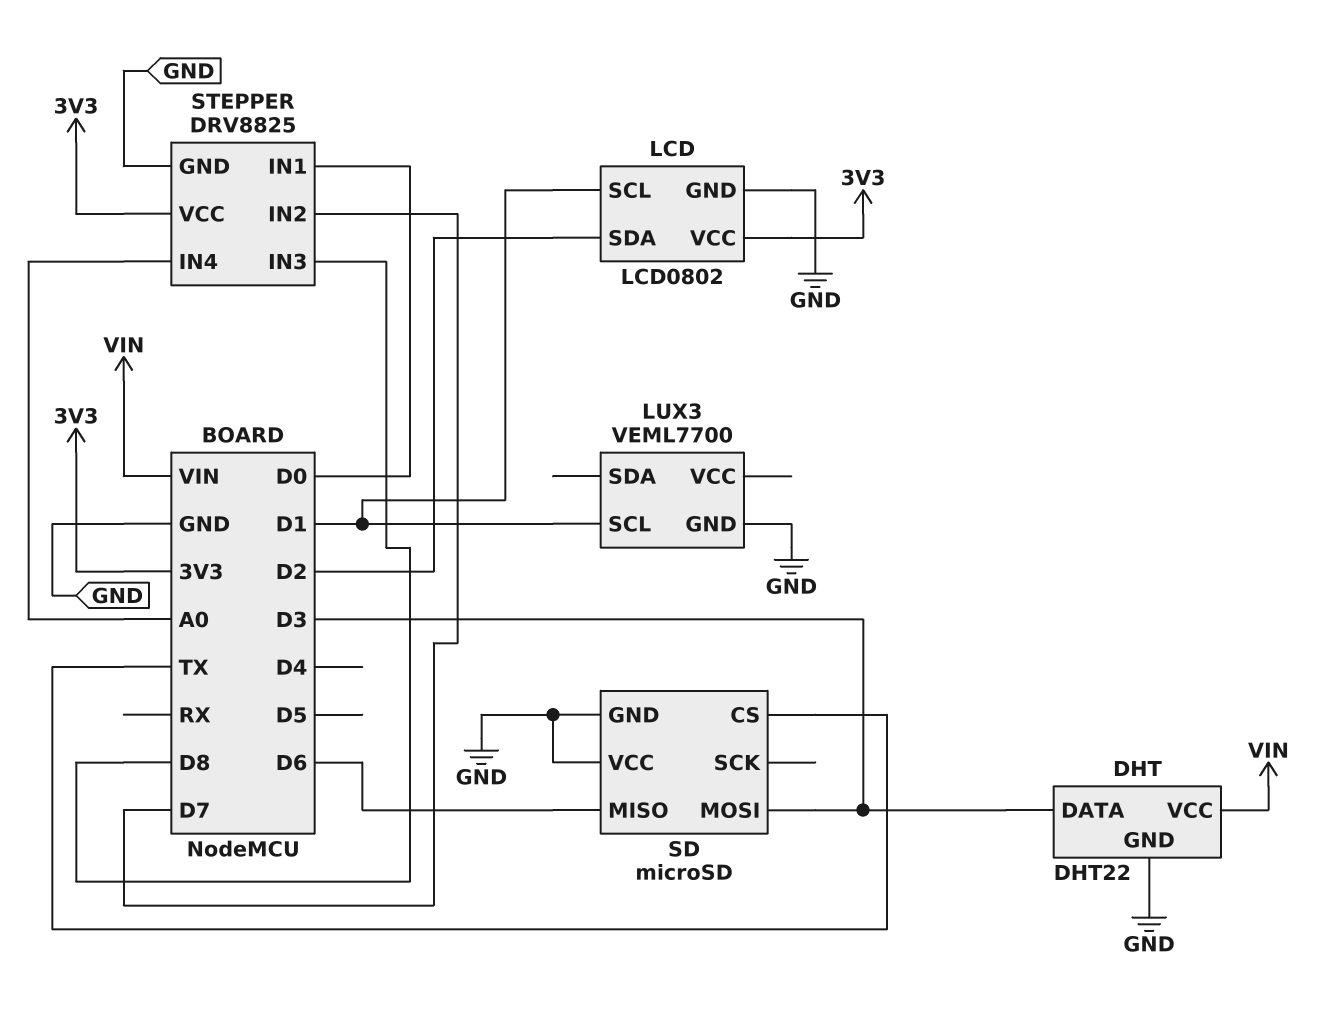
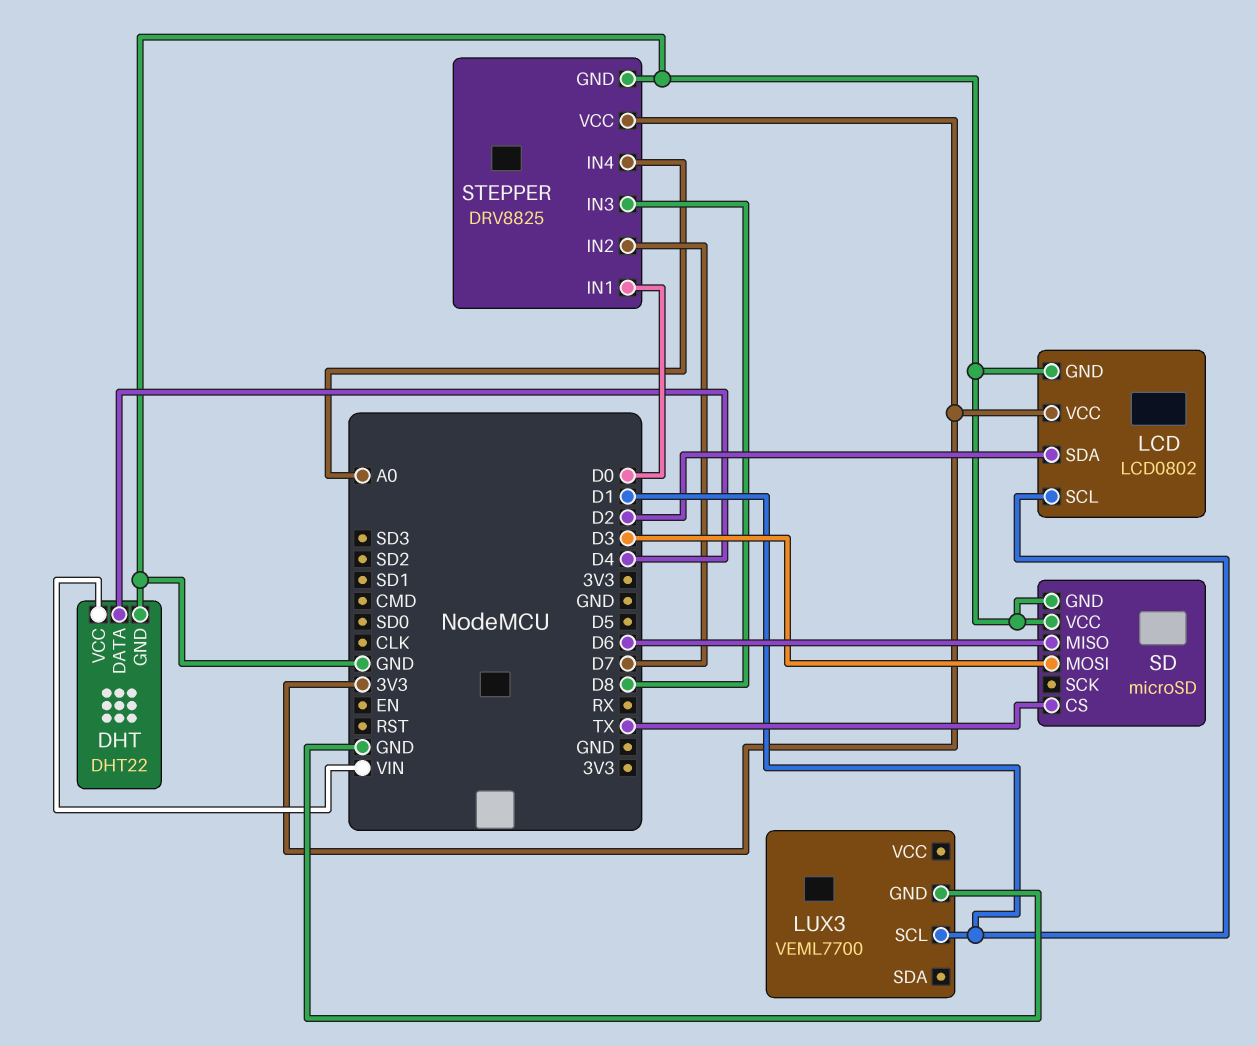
DHT pin DATA: D3 -> D4

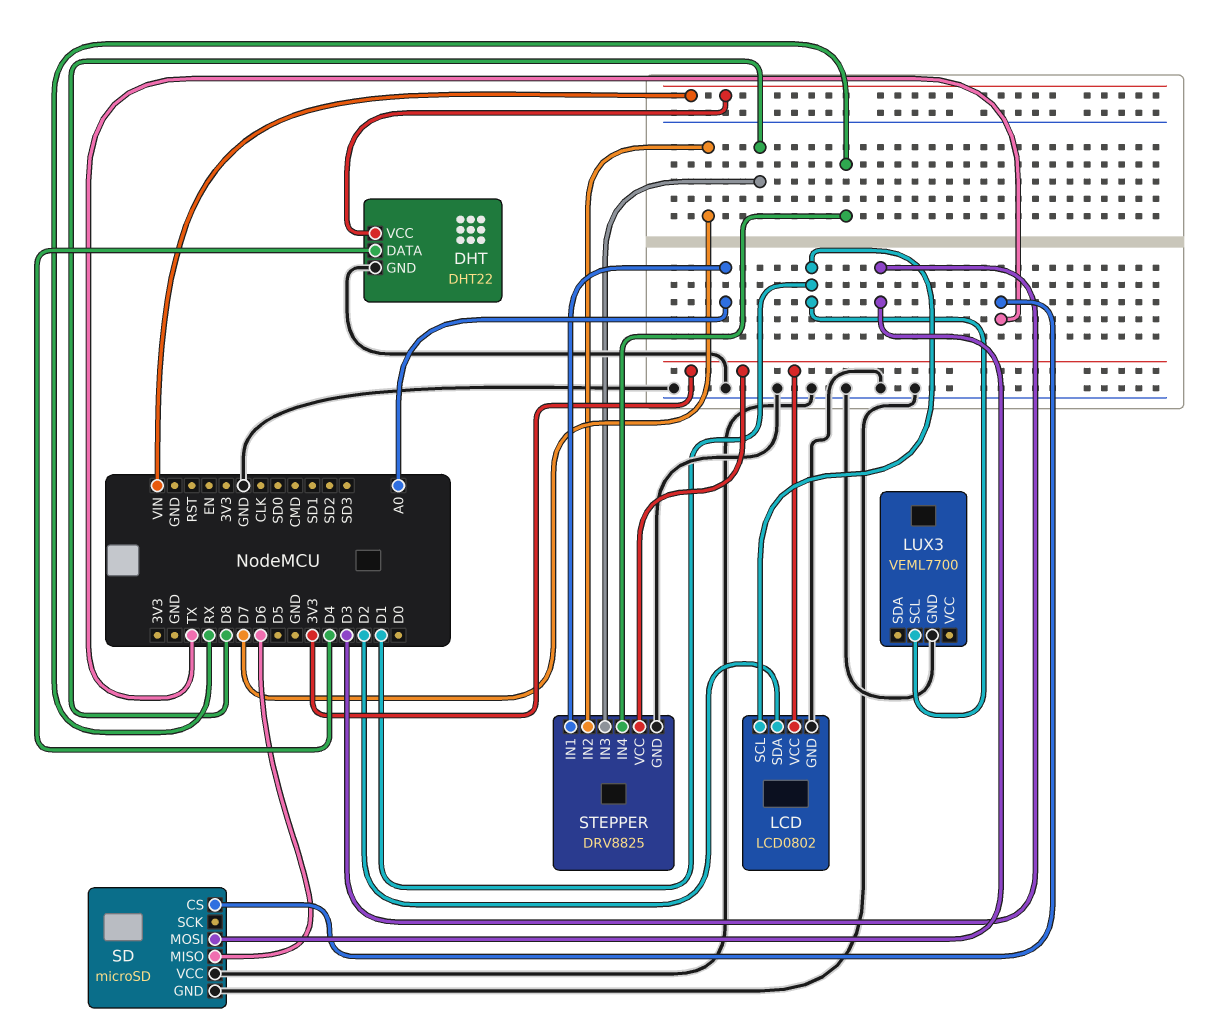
STEPPER pin IN1: D0 -> A0
STEPPER pin IN4: A0 -> RX

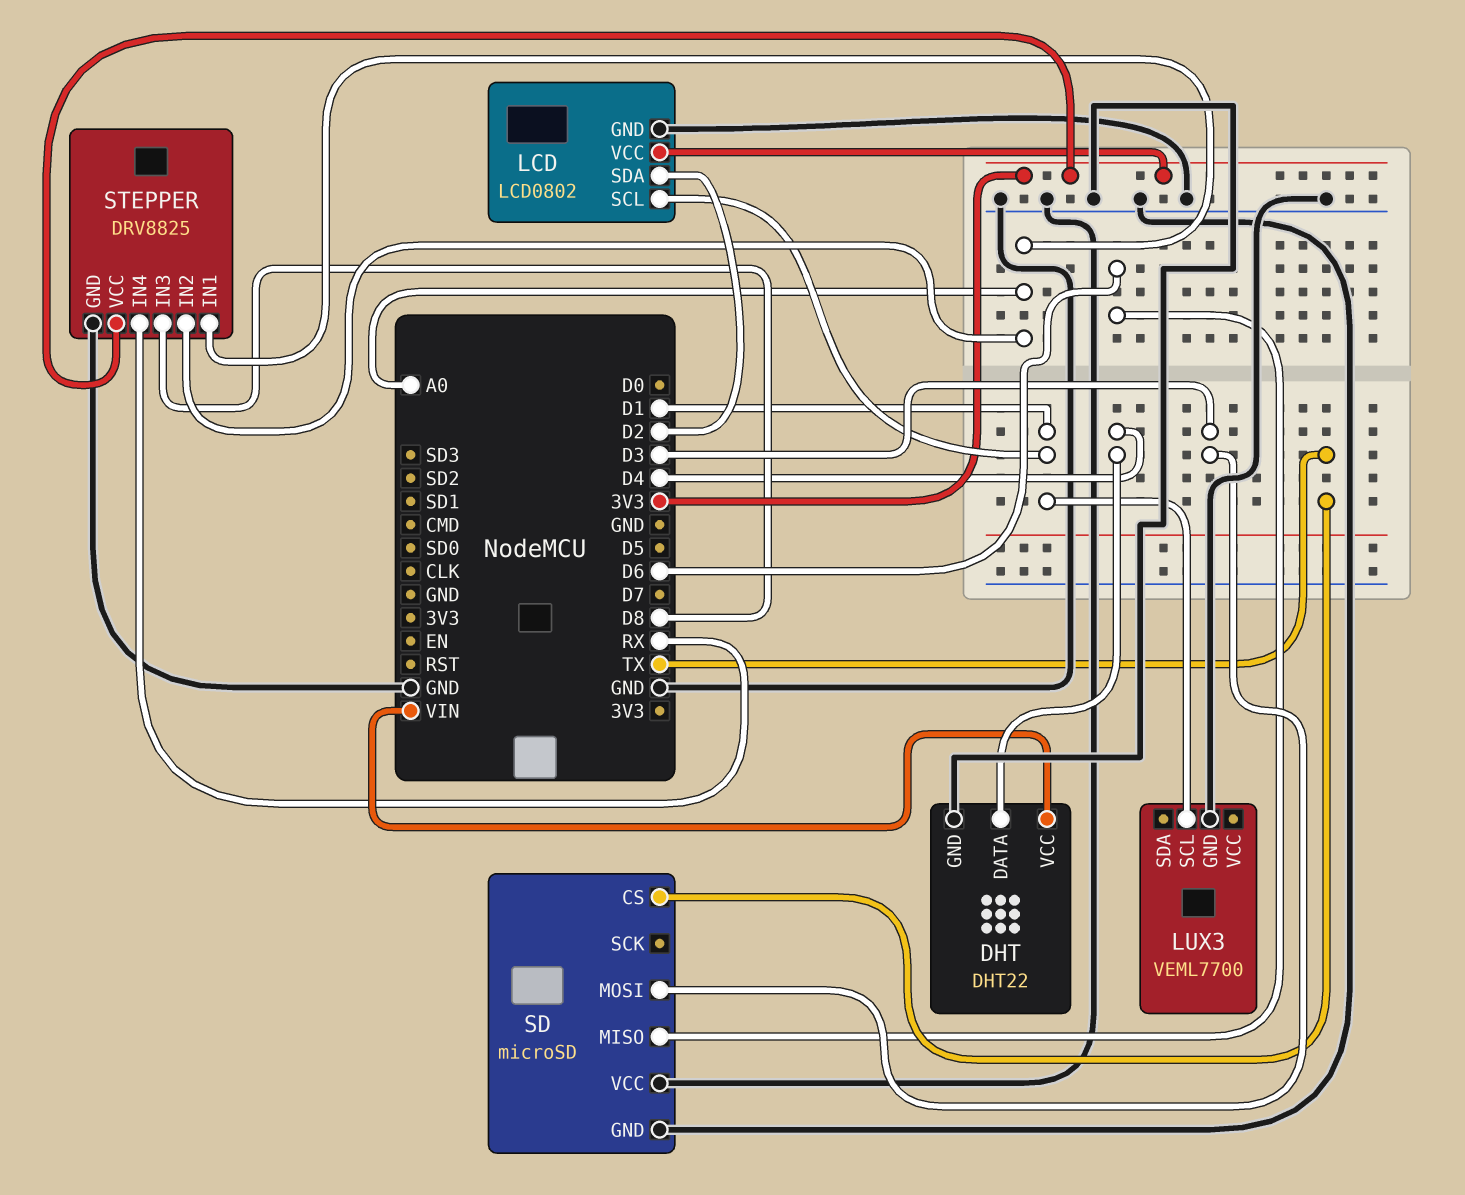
STEPPER pin IN2: D7 -> A0

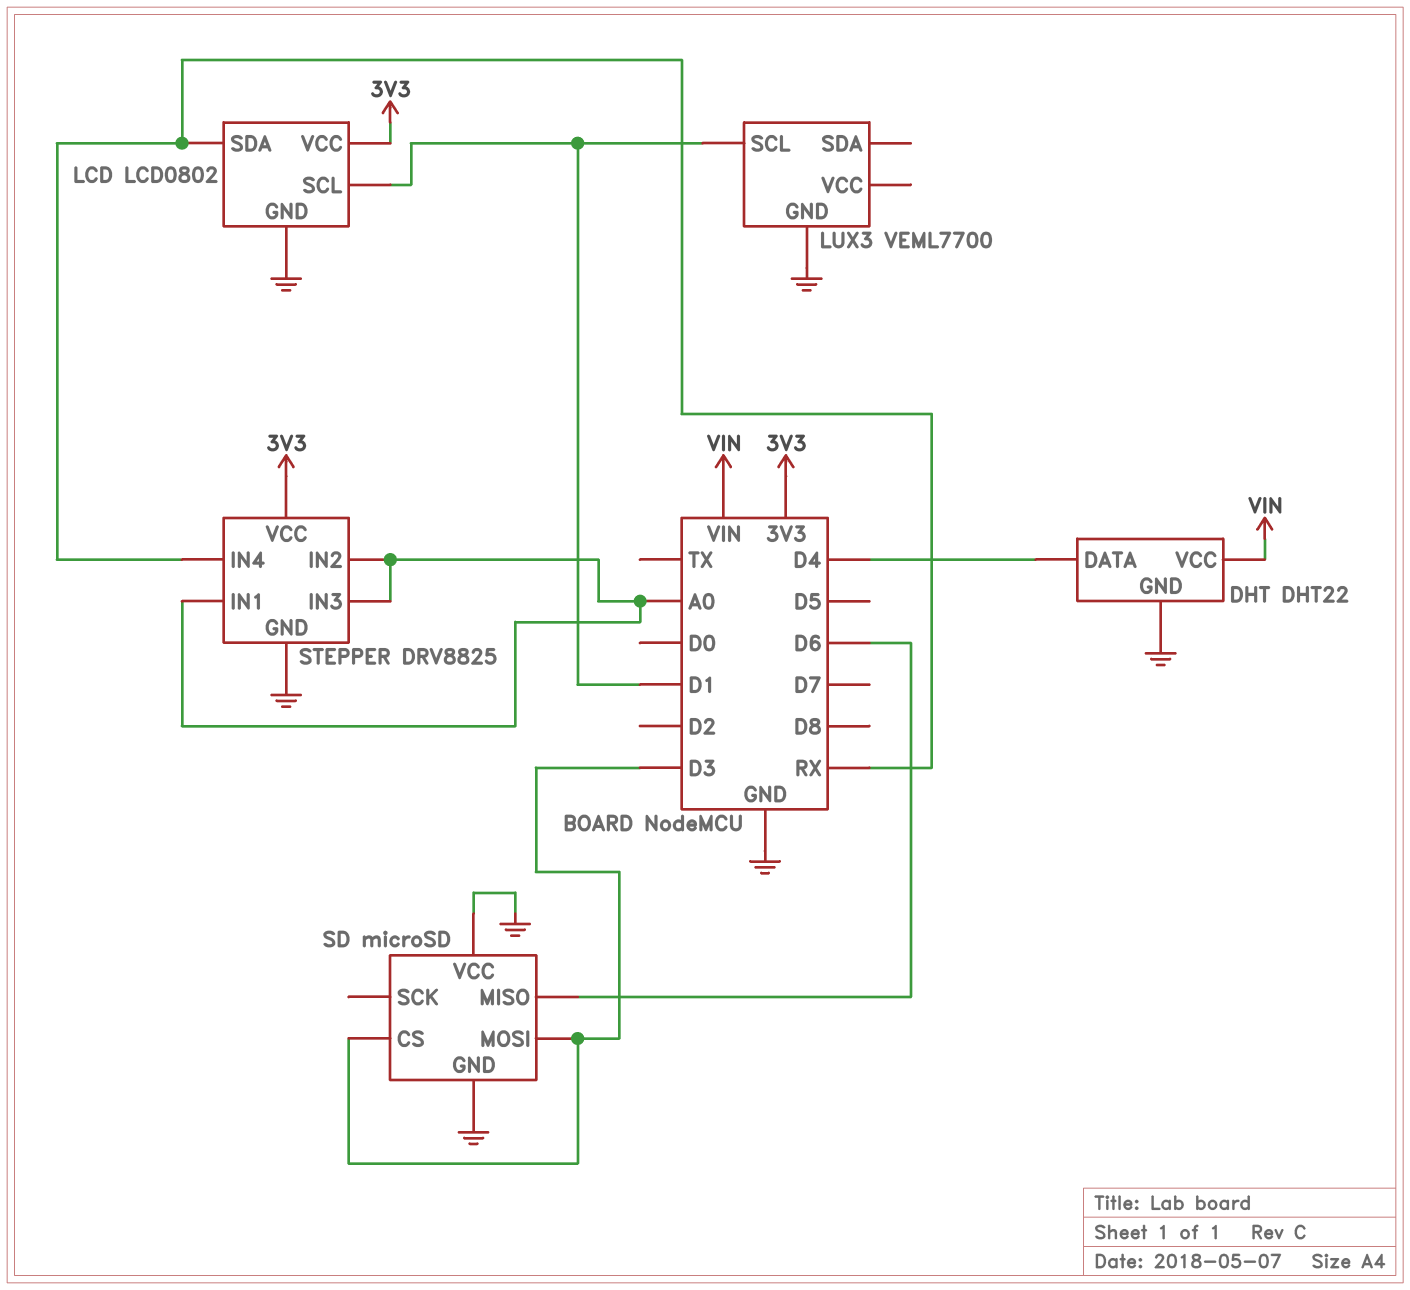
LCD pin SDA: D2 -> RX
SD pin CS: TX -> D3
STEPPER pin IN3: D8 -> A0

